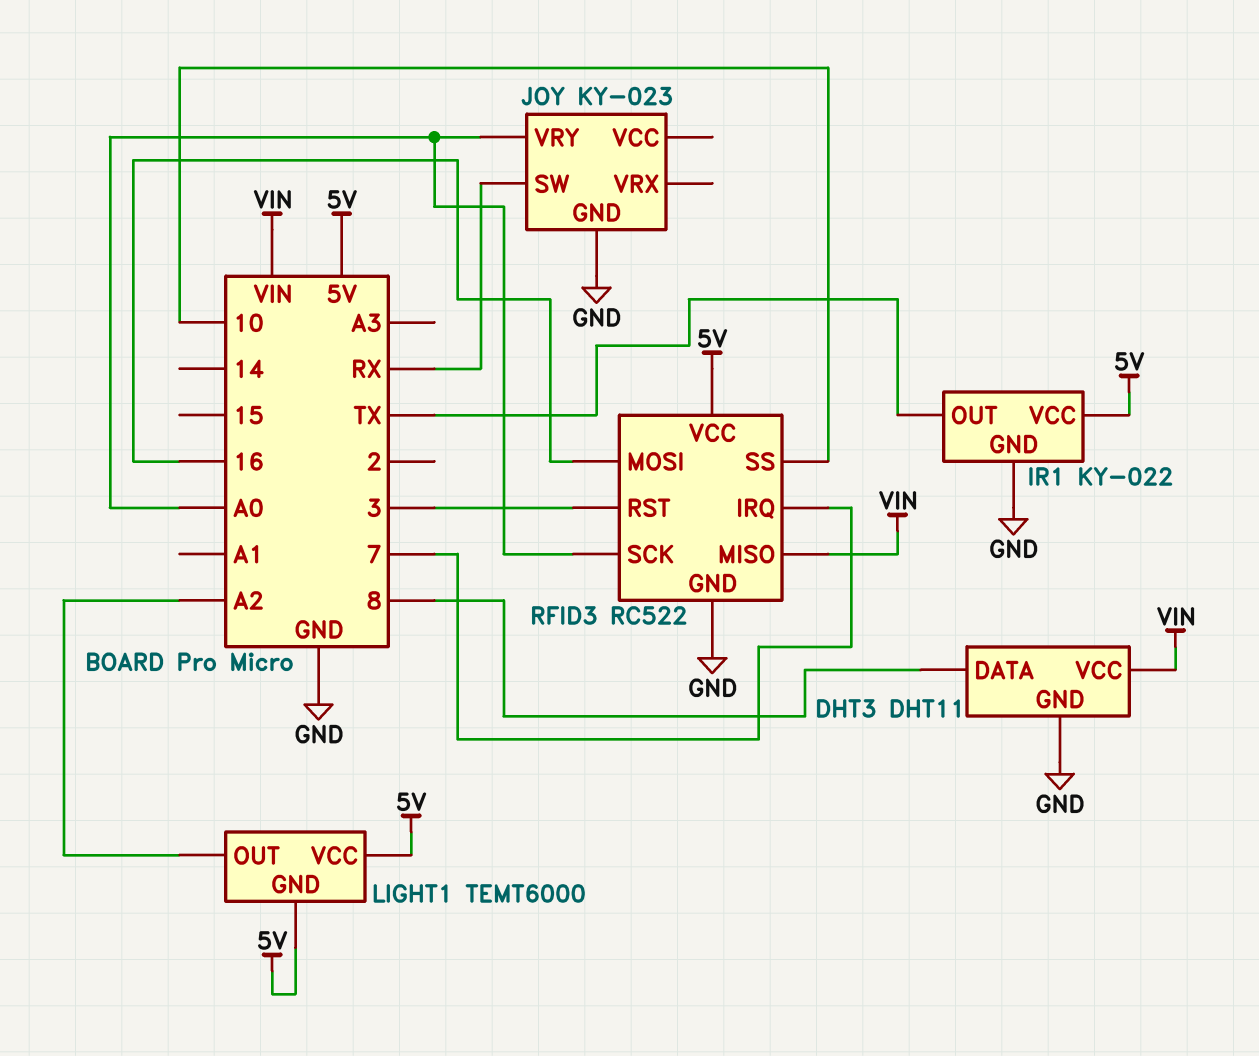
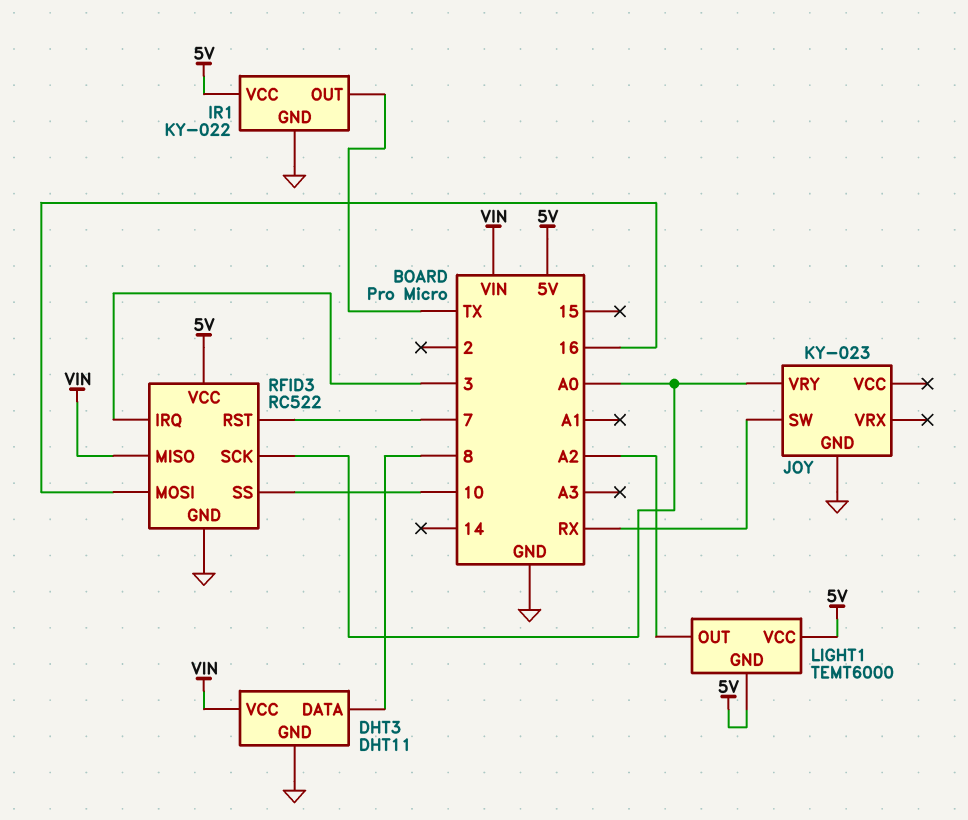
RFID3 pin IRQ: 7 -> 3
RFID3 pin RST: 3 -> 7

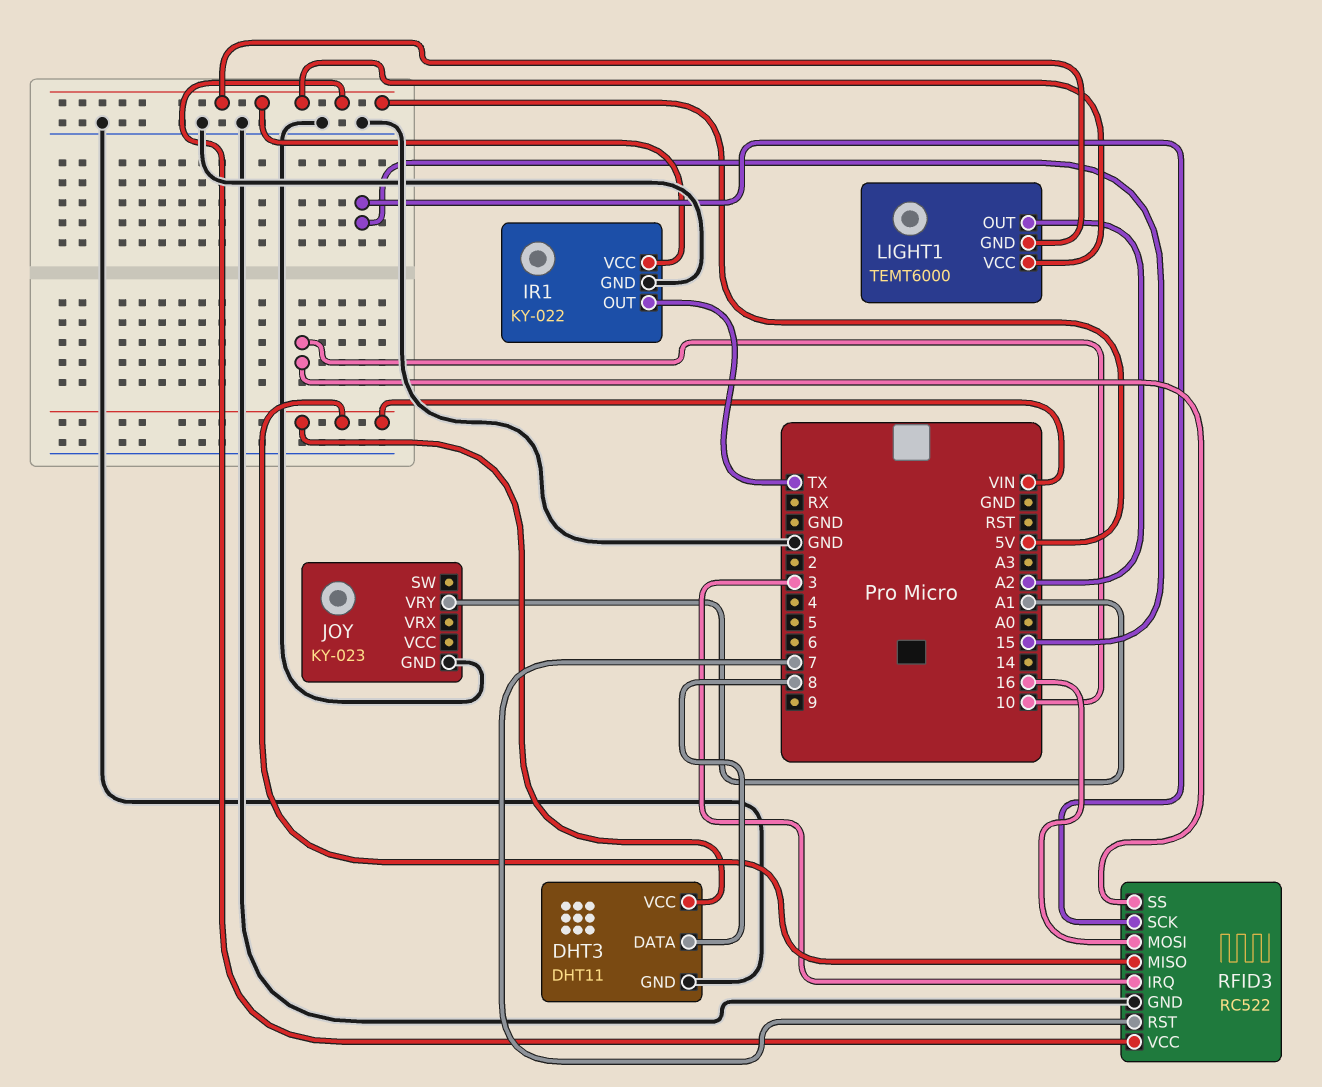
JOY pin SW: RX -> none
JOY pin VRY: A0 -> A1
RFID3 pin SCK: A0 -> 15

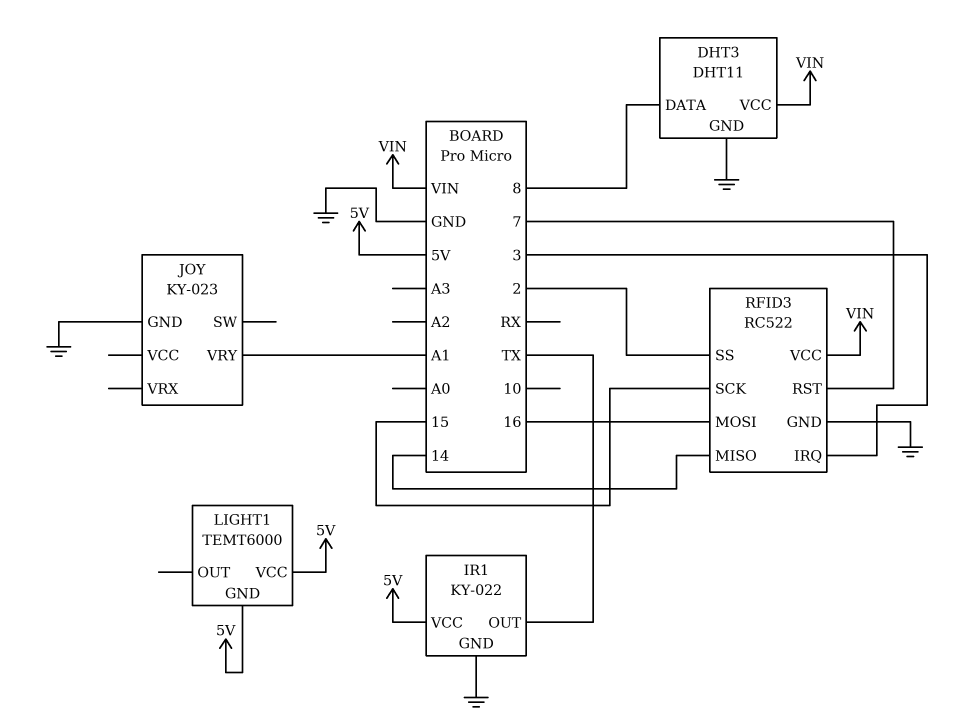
LIGHT1 pin OUT: A2 -> none
RFID3 pin MISO: VIN -> 14
RFID3 pin SS: 10 -> 2
RFID3 pin VCC: 5V -> VIN

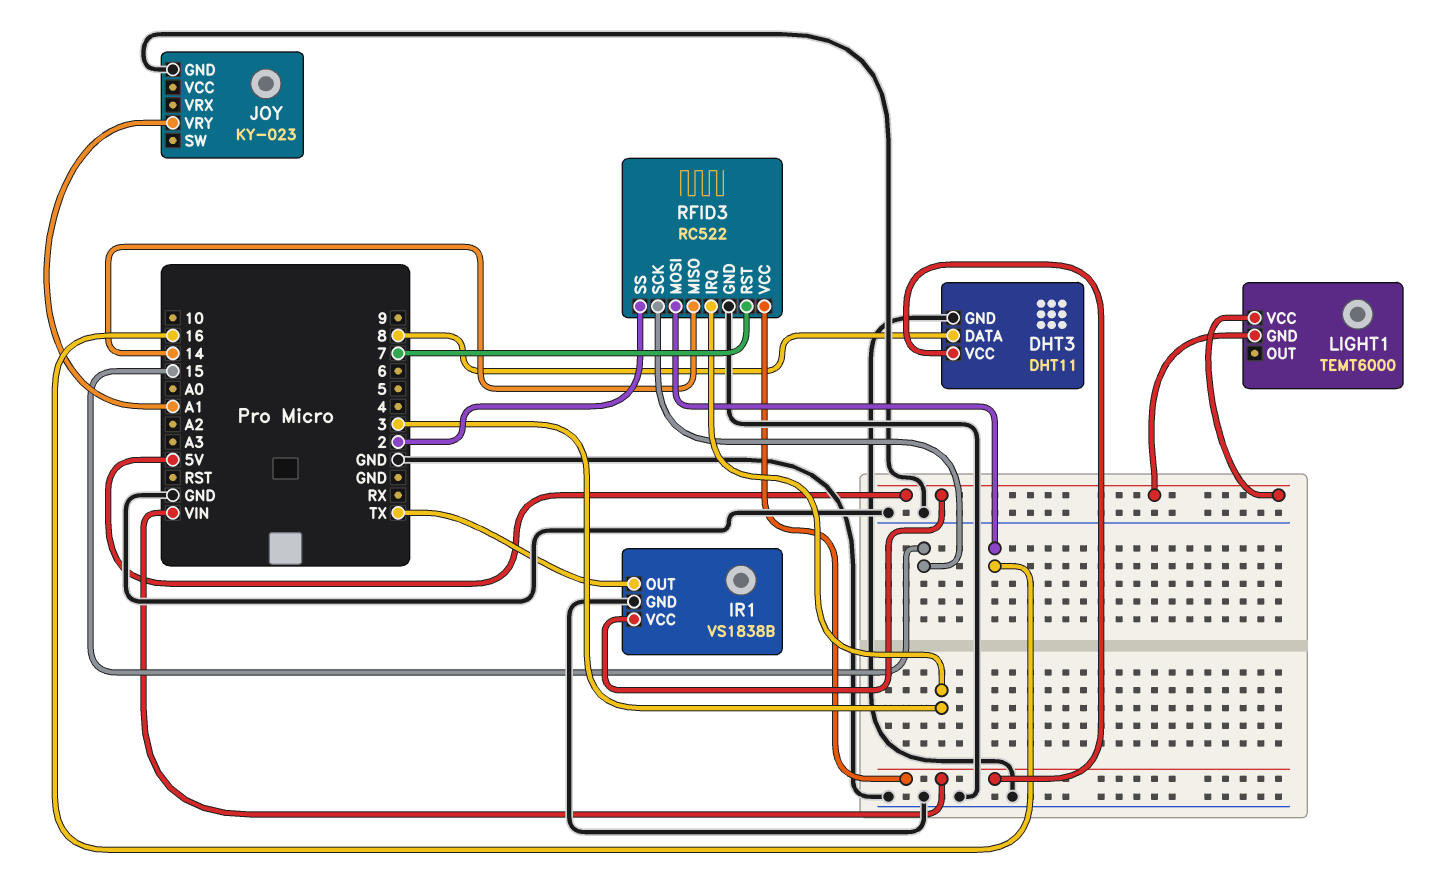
IR1: KY-022 -> VS1838B

